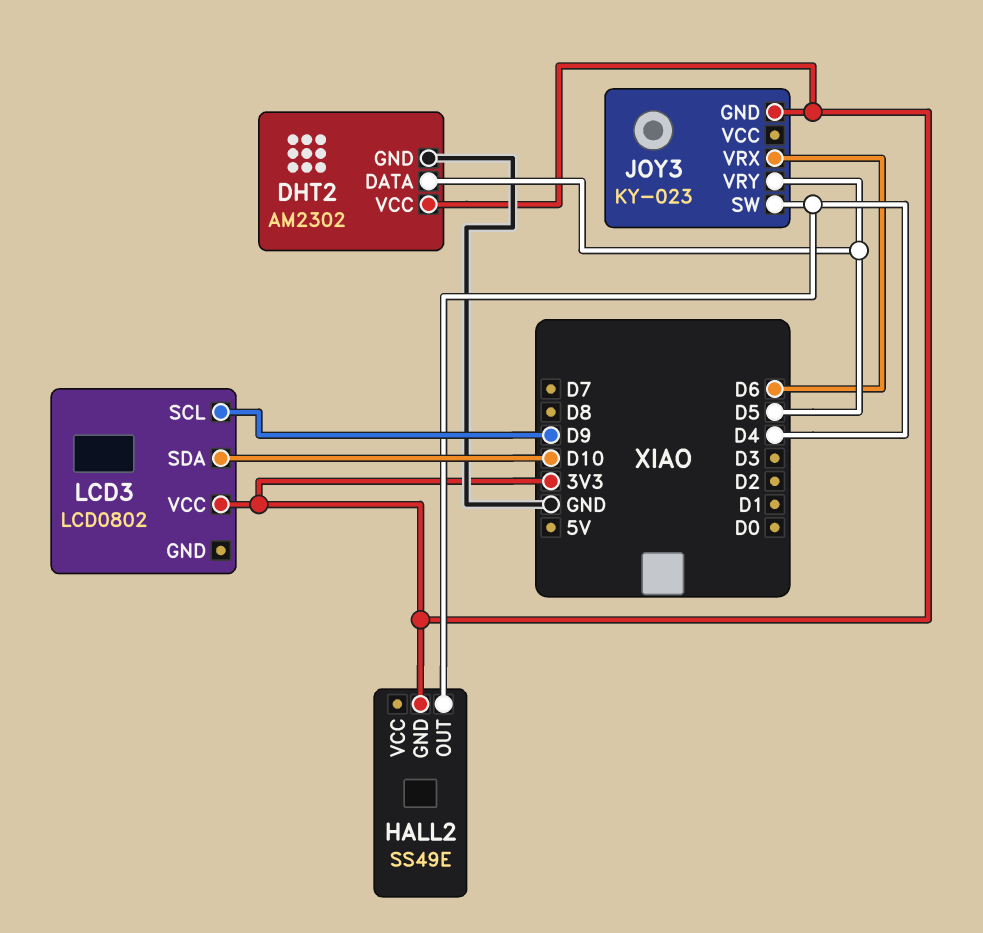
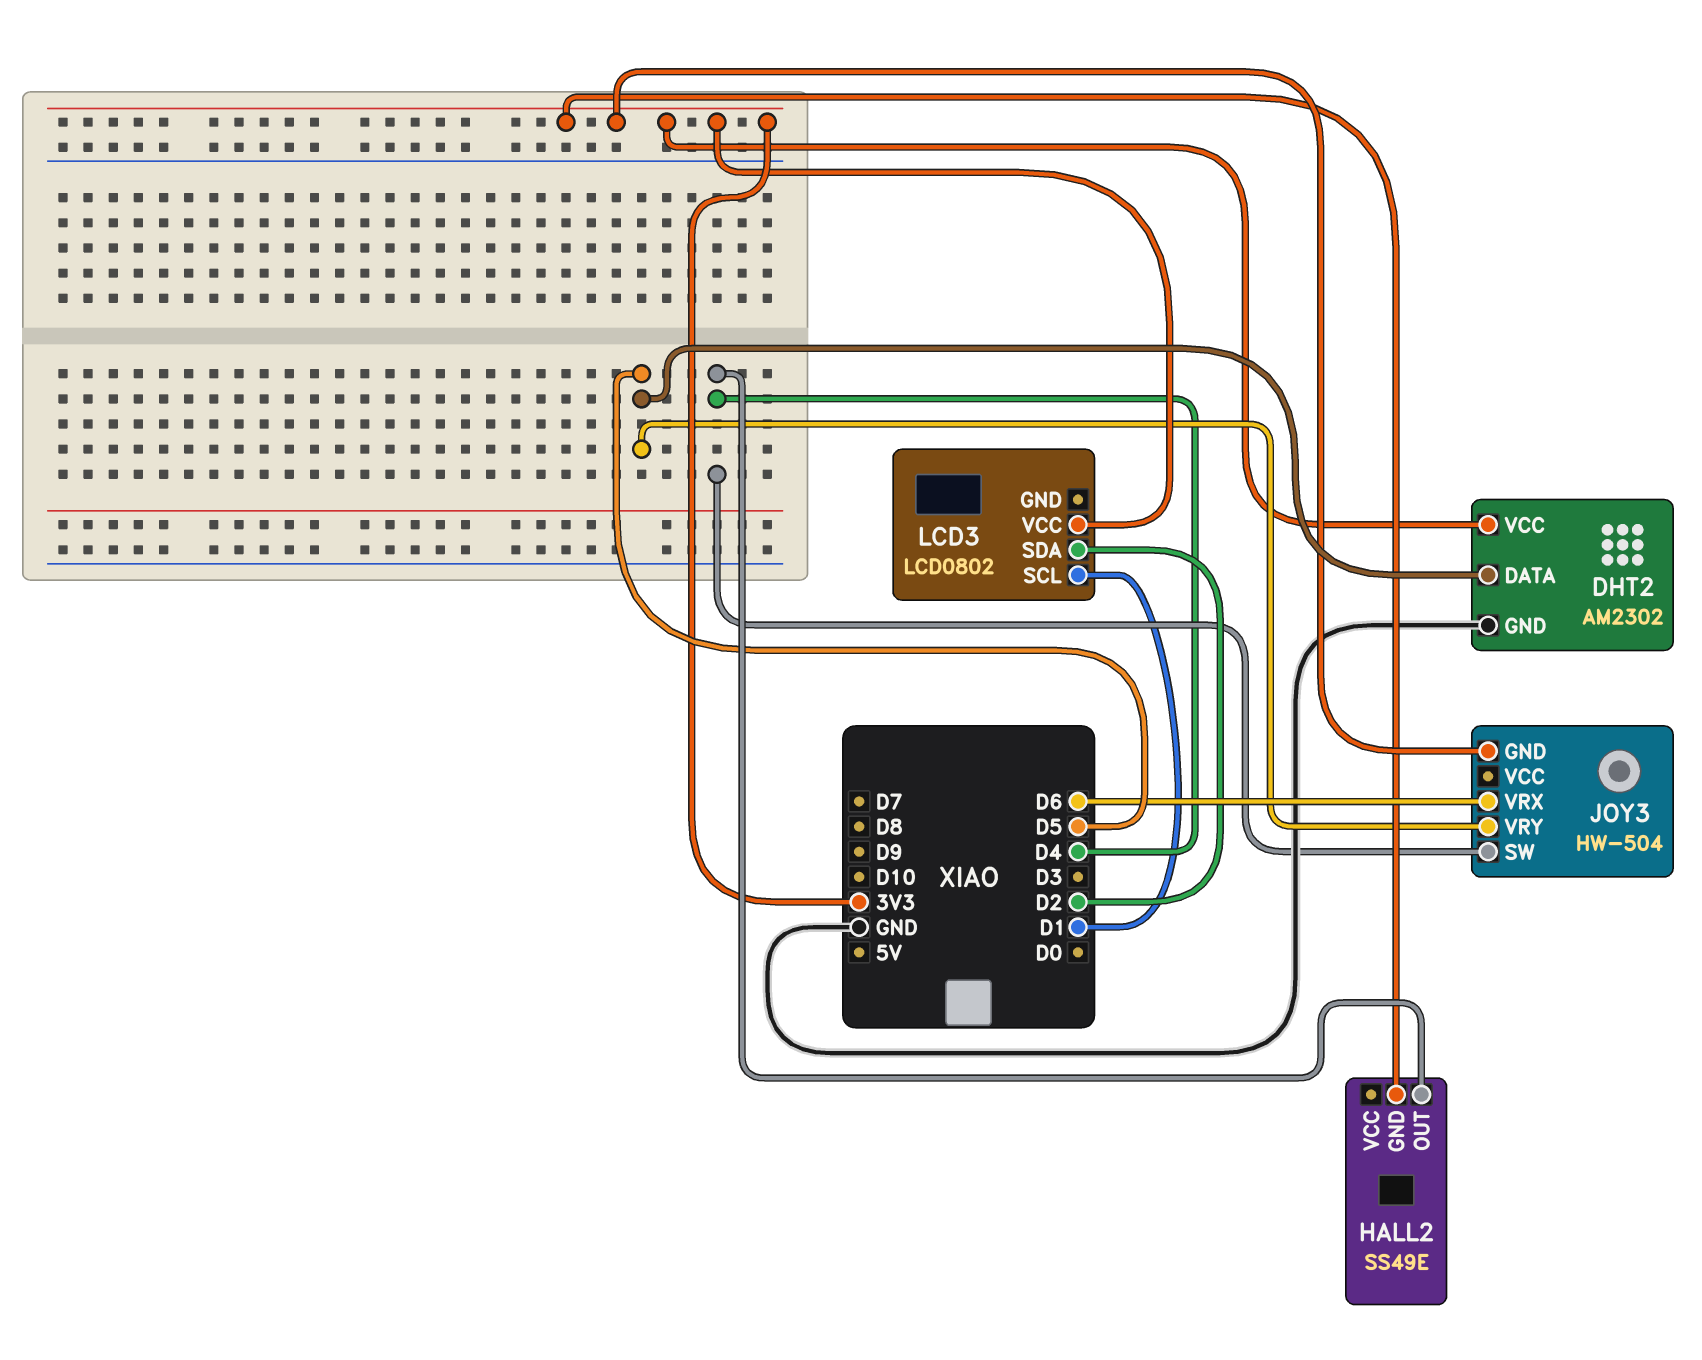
JOY3: KY-023 -> HW-504
LCD3 pin SCL: D9 -> D1
LCD3 pin SDA: D10 -> D2

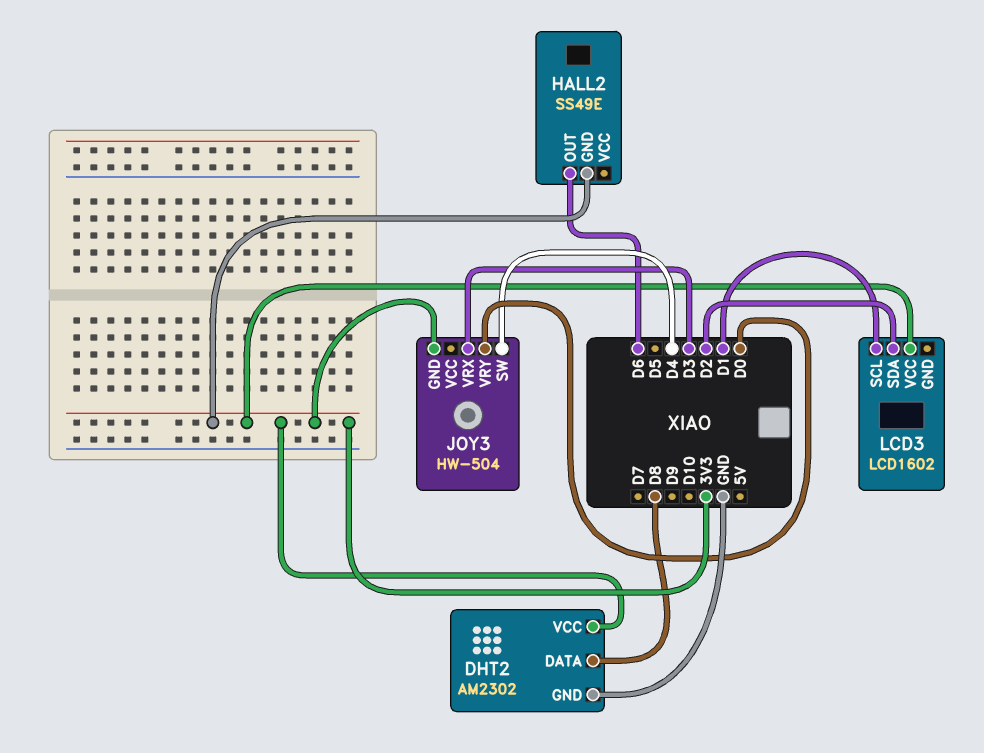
DHT2 pin DATA: D5 -> D8
HALL2 pin OUT: D4 -> D6
JOY3 pin VRX: D6 -> D3
JOY3 pin VRY: D5 -> D0
LCD3: LCD0802 -> LCD1602

